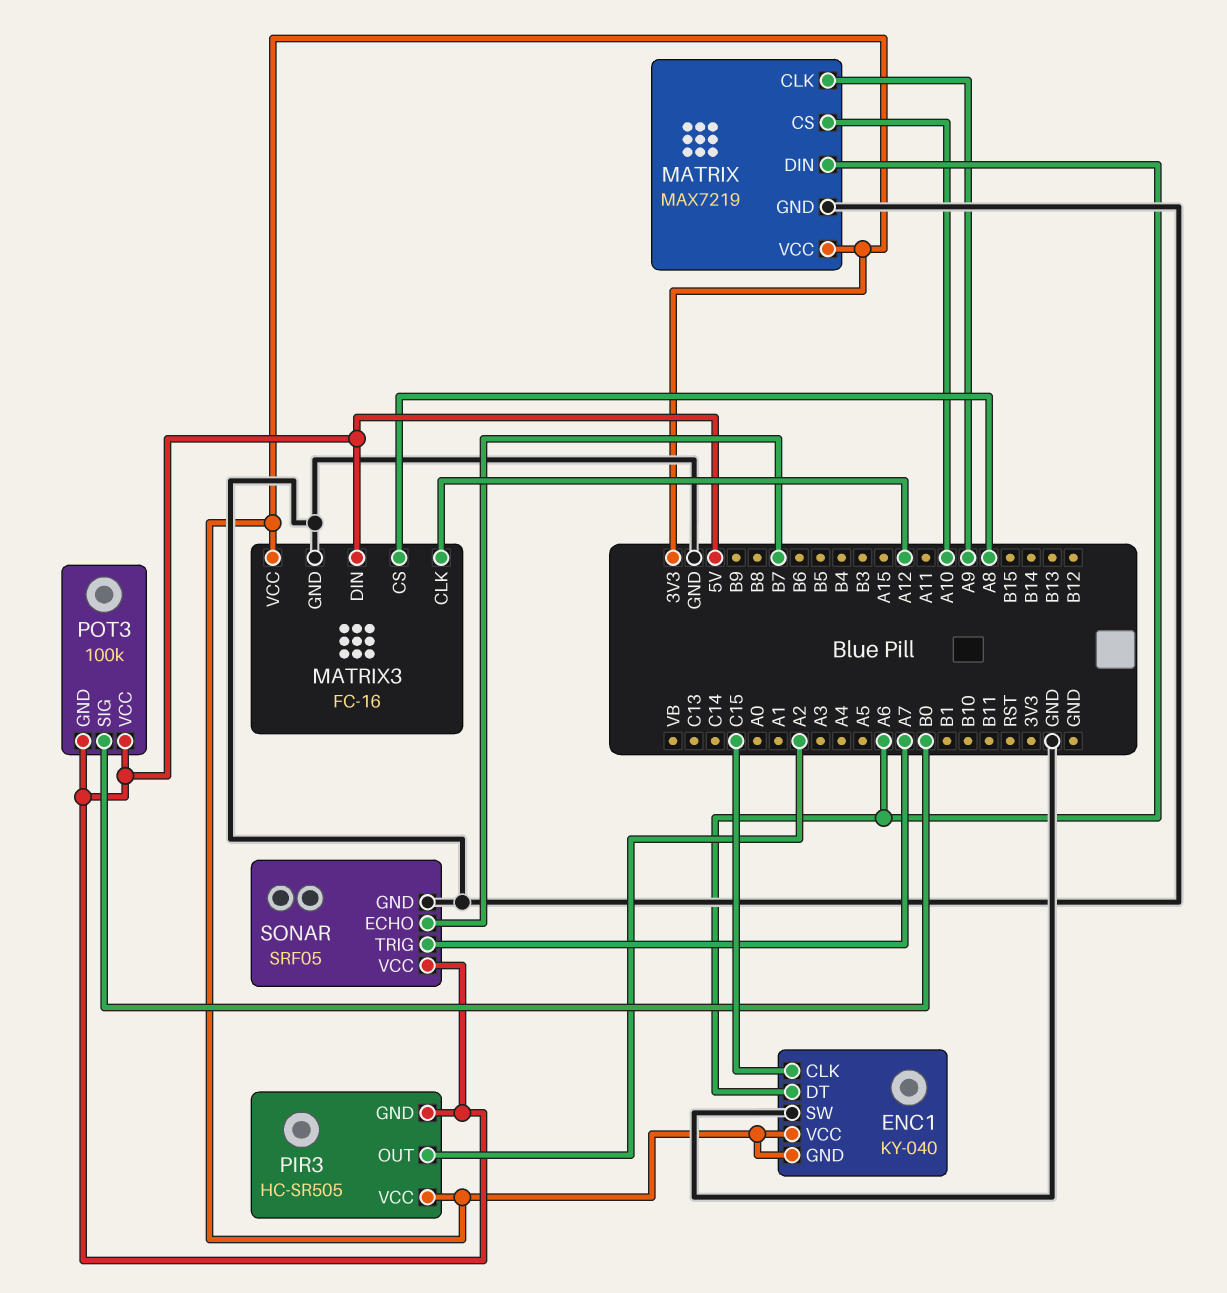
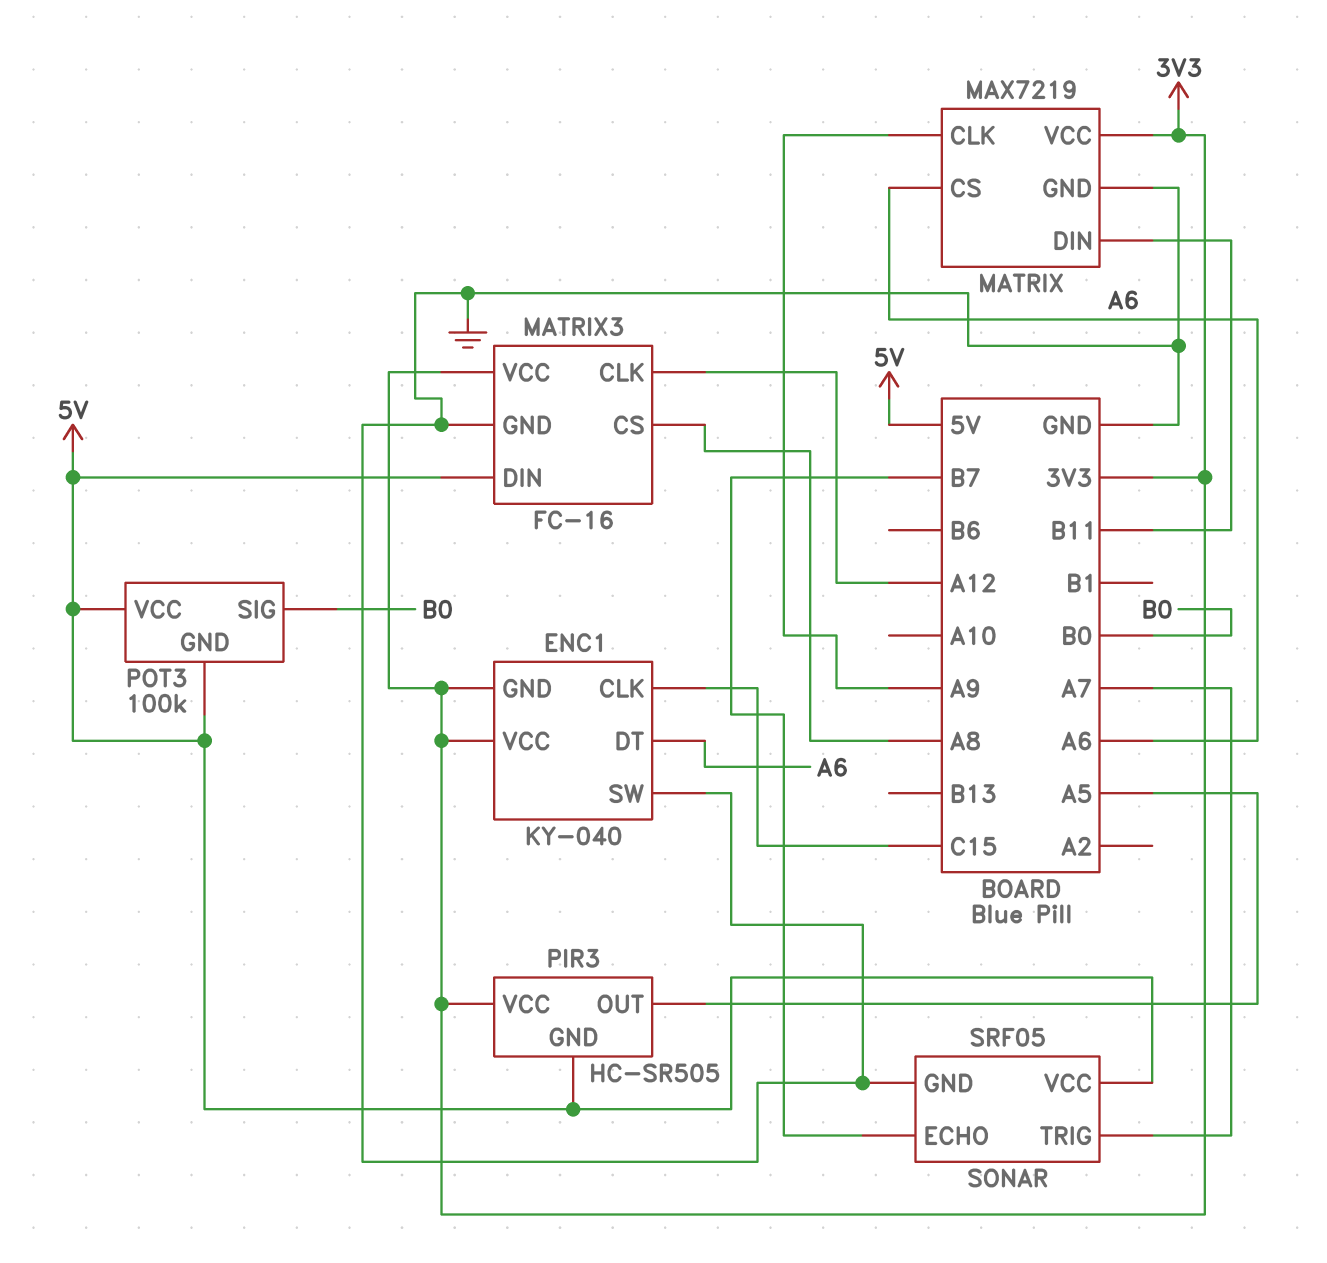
MATRIX pin CS: A10 -> A6
MATRIX pin DIN: A6 -> B11
PIR3 pin OUT: A2 -> A5

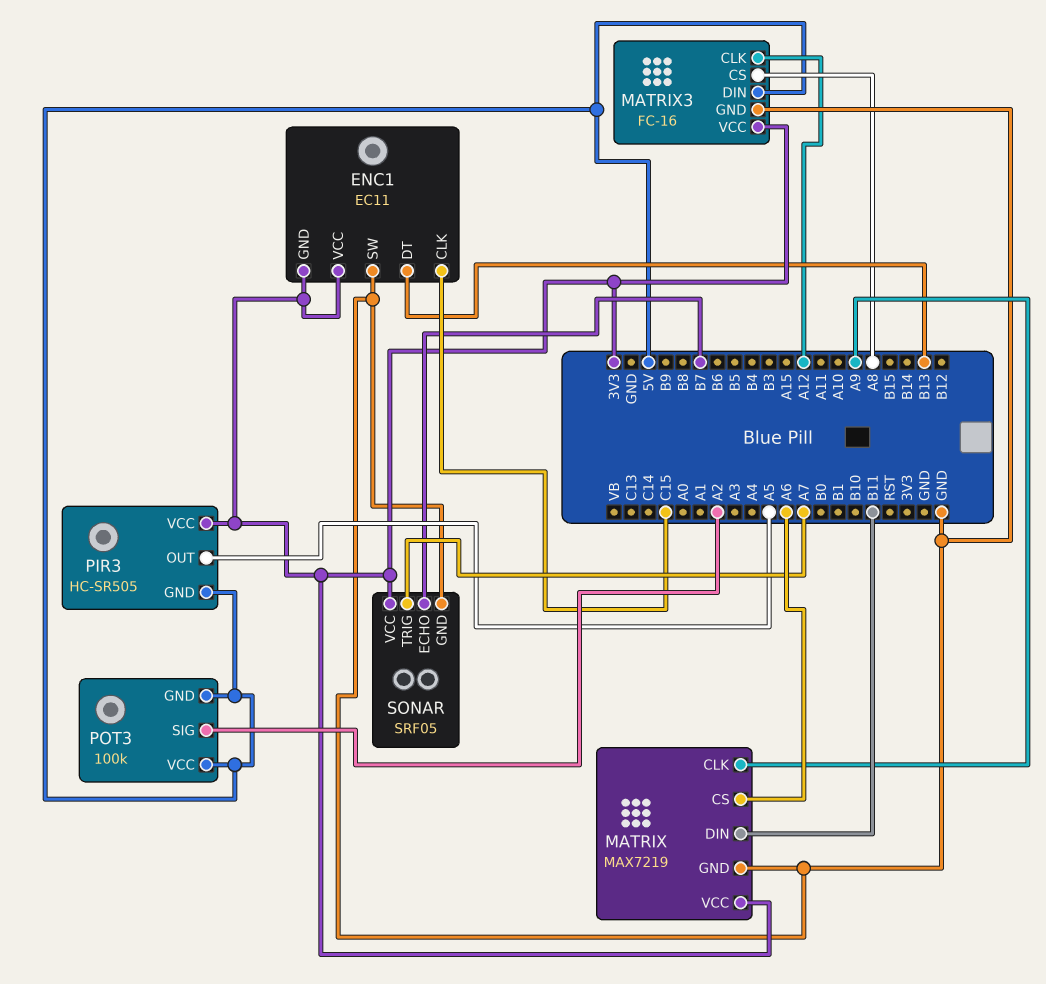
ENC1: KY-040 -> EC11
ENC1 pin DT: A6 -> B13
POT3 pin SIG: B0 -> A2
SONAR pin VCC: 5V -> 3V3

